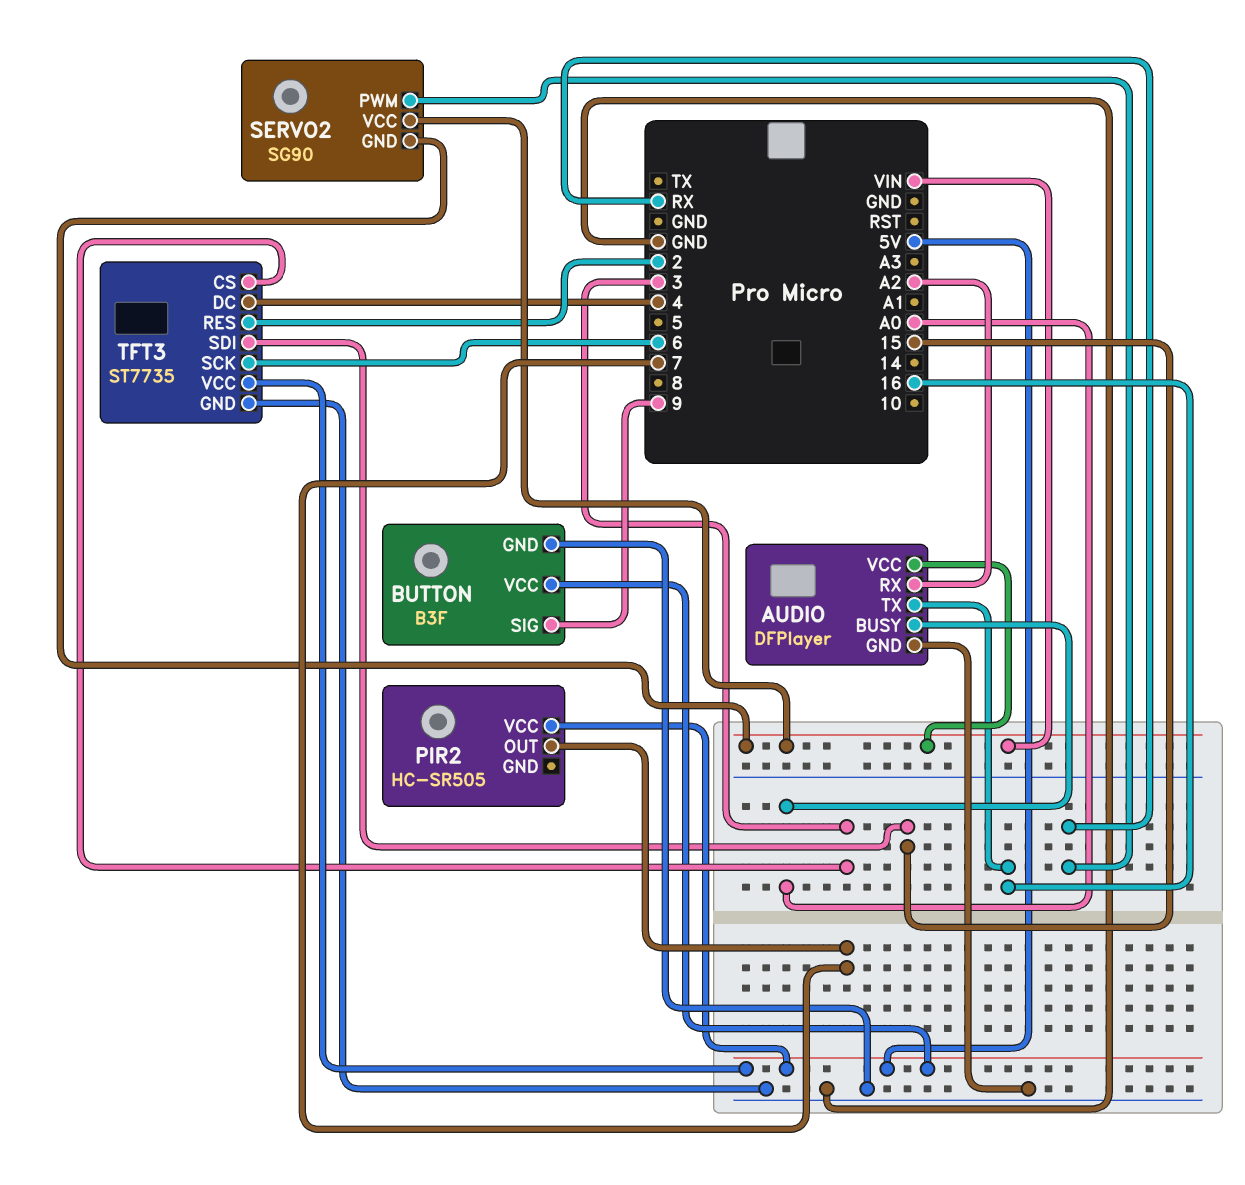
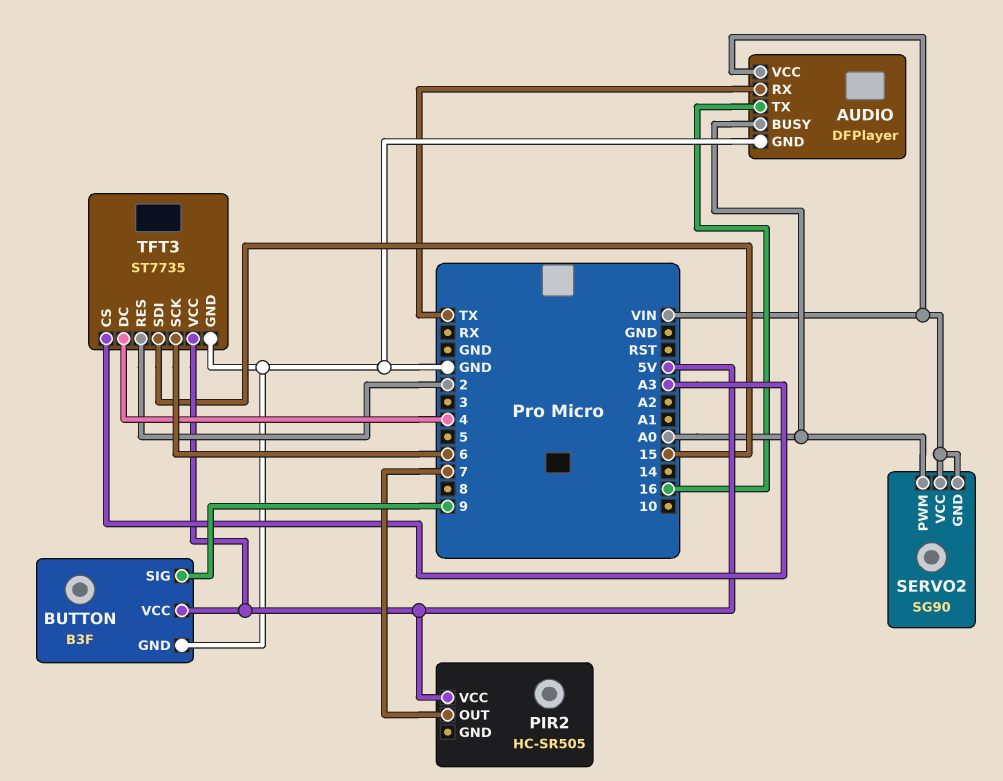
AUDIO pin RX: A2 -> TX
SERVO2 pin PWM: RX -> A0
TFT3 pin CS: 3 -> A3

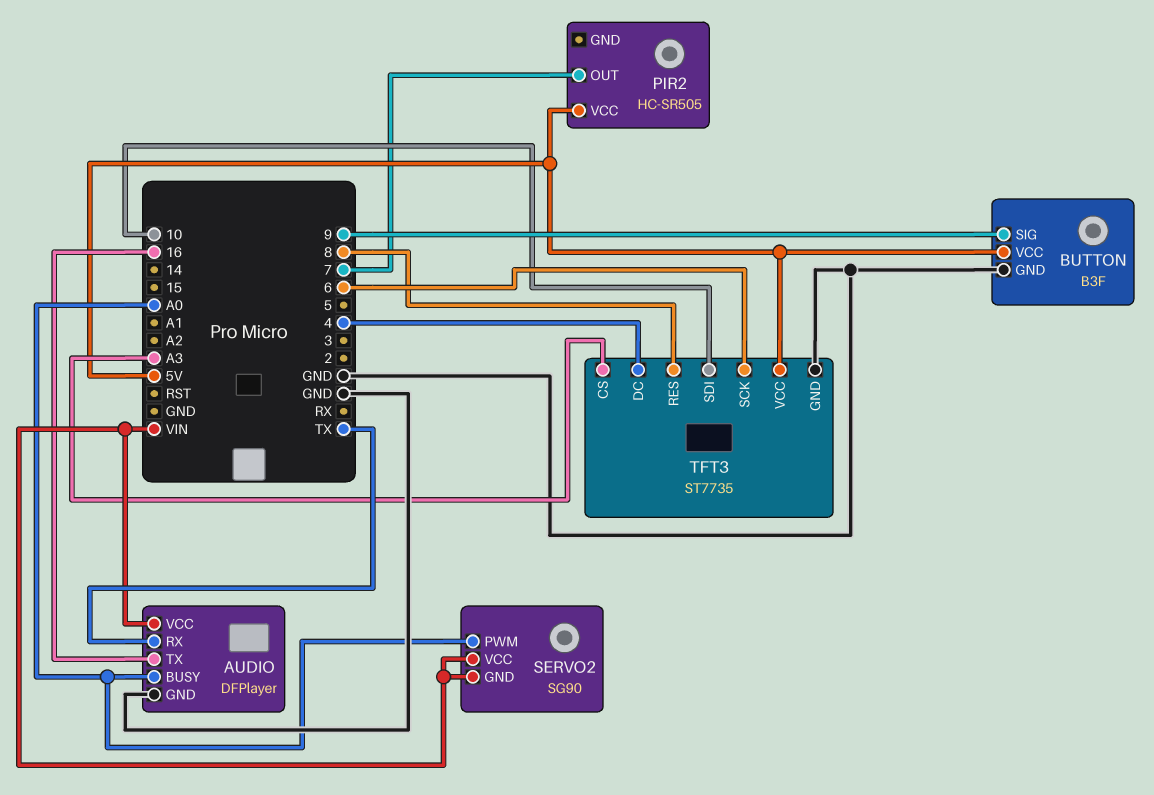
TFT3 pin RES: 2 -> 8
TFT3 pin SDI: 15 -> 10

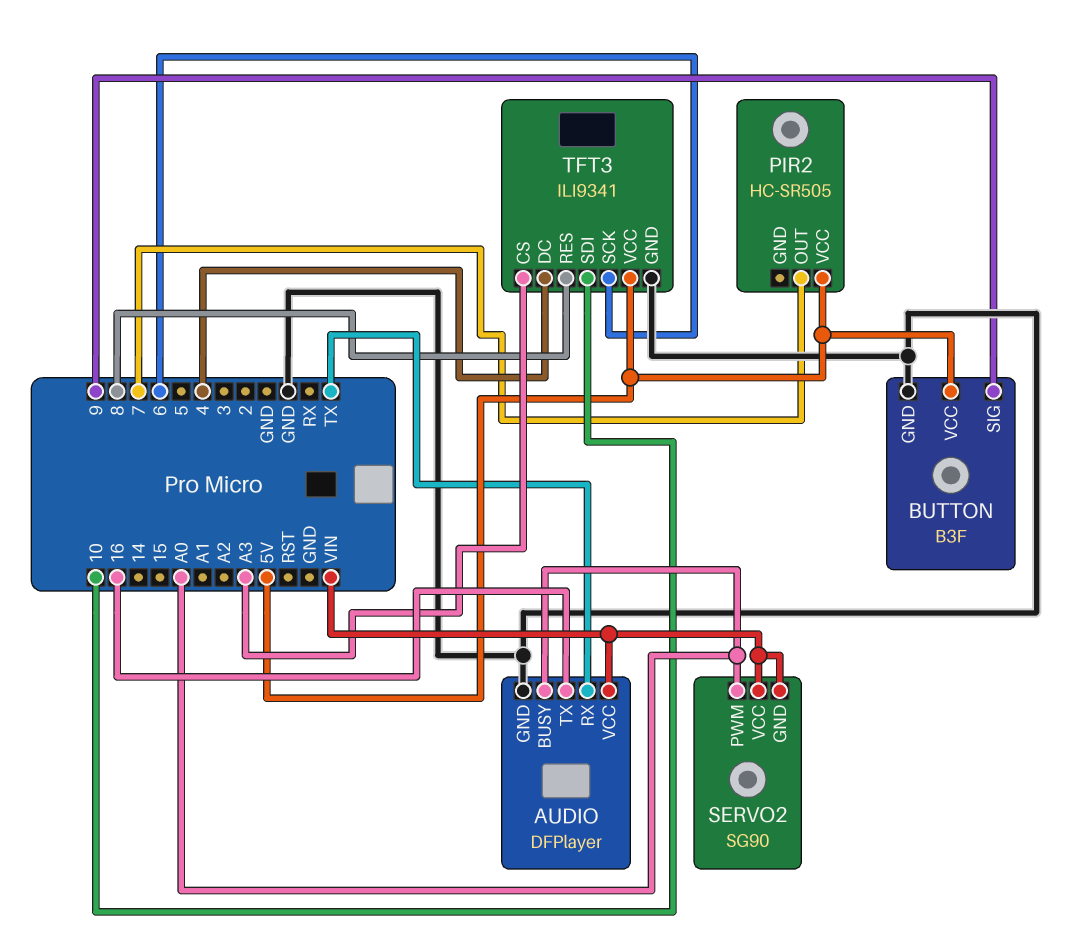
TFT3: ST7735 -> ILI9341

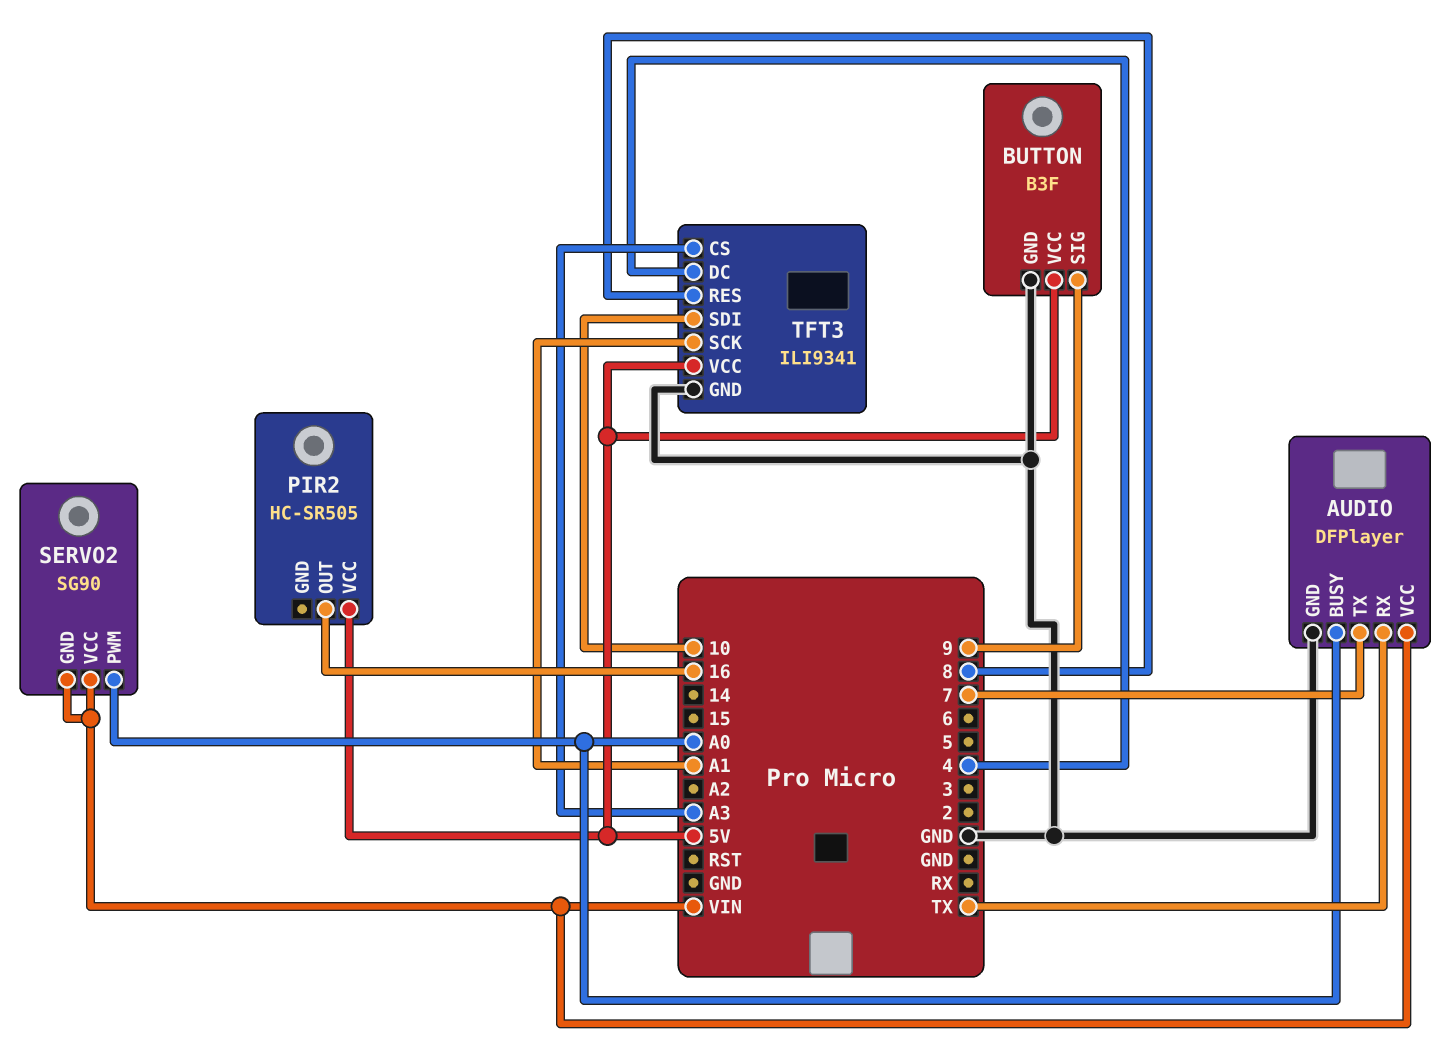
AUDIO pin TX: 16 -> 7
PIR2 pin OUT: 7 -> 16
TFT3 pin SCK: 6 -> A1

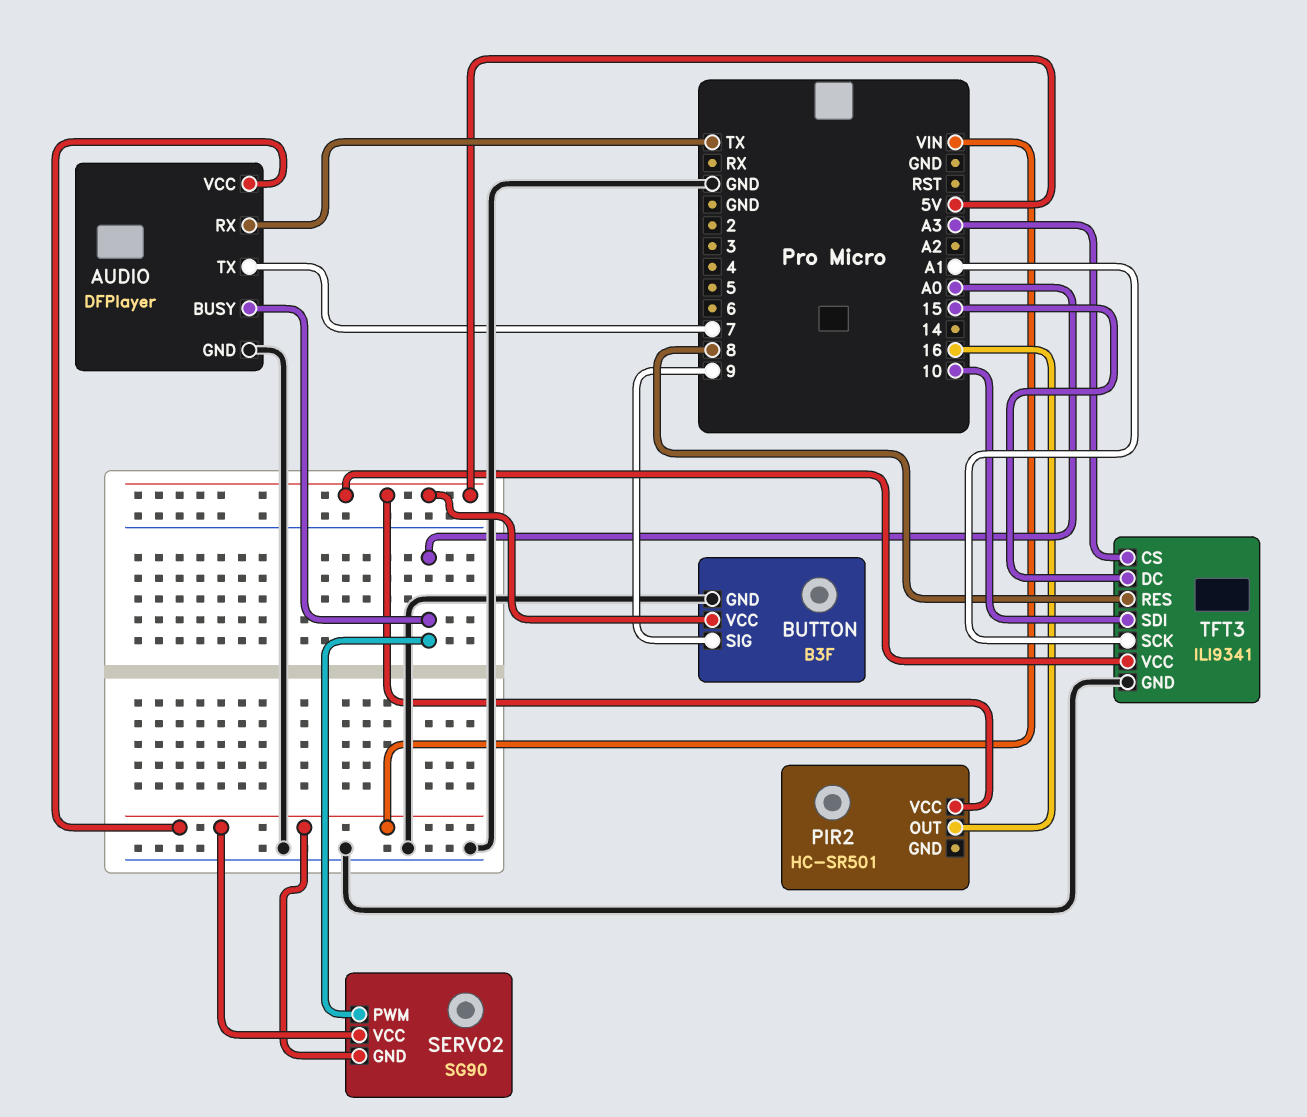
PIR2: HC-SR505 -> HC-SR501
TFT3 pin DC: 4 -> 15

